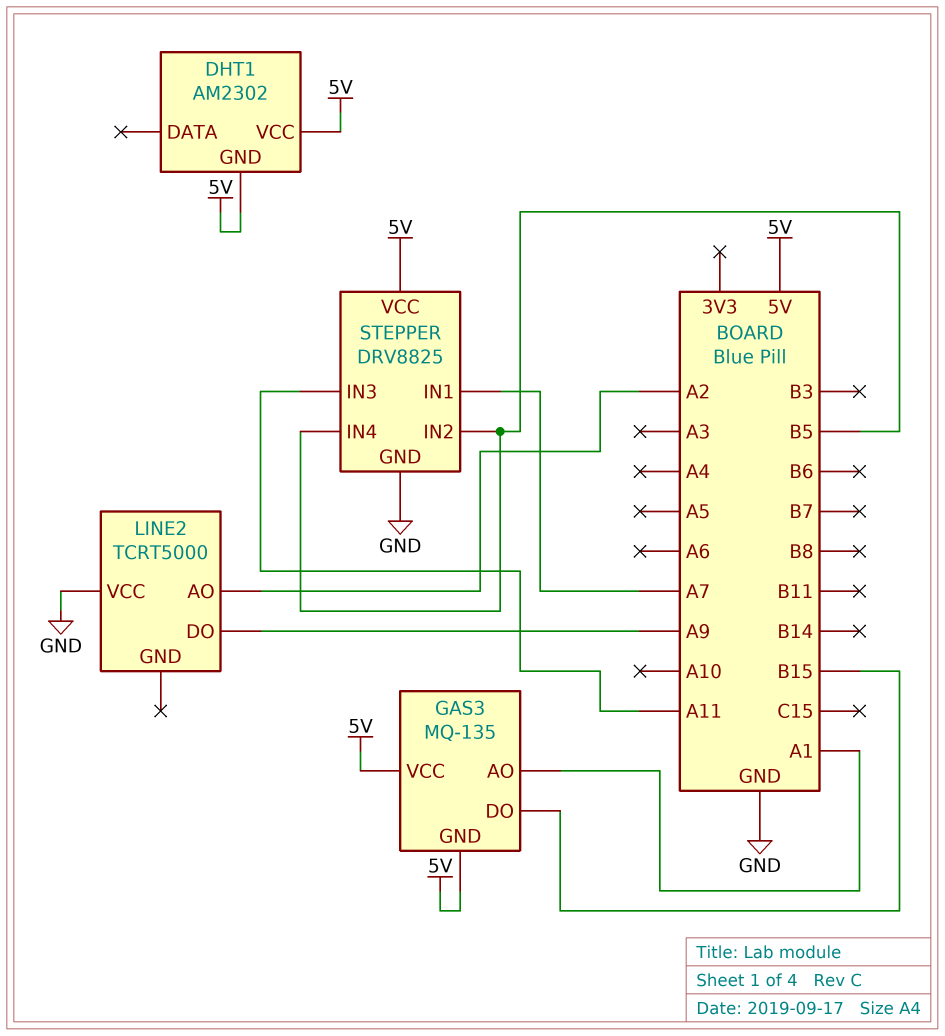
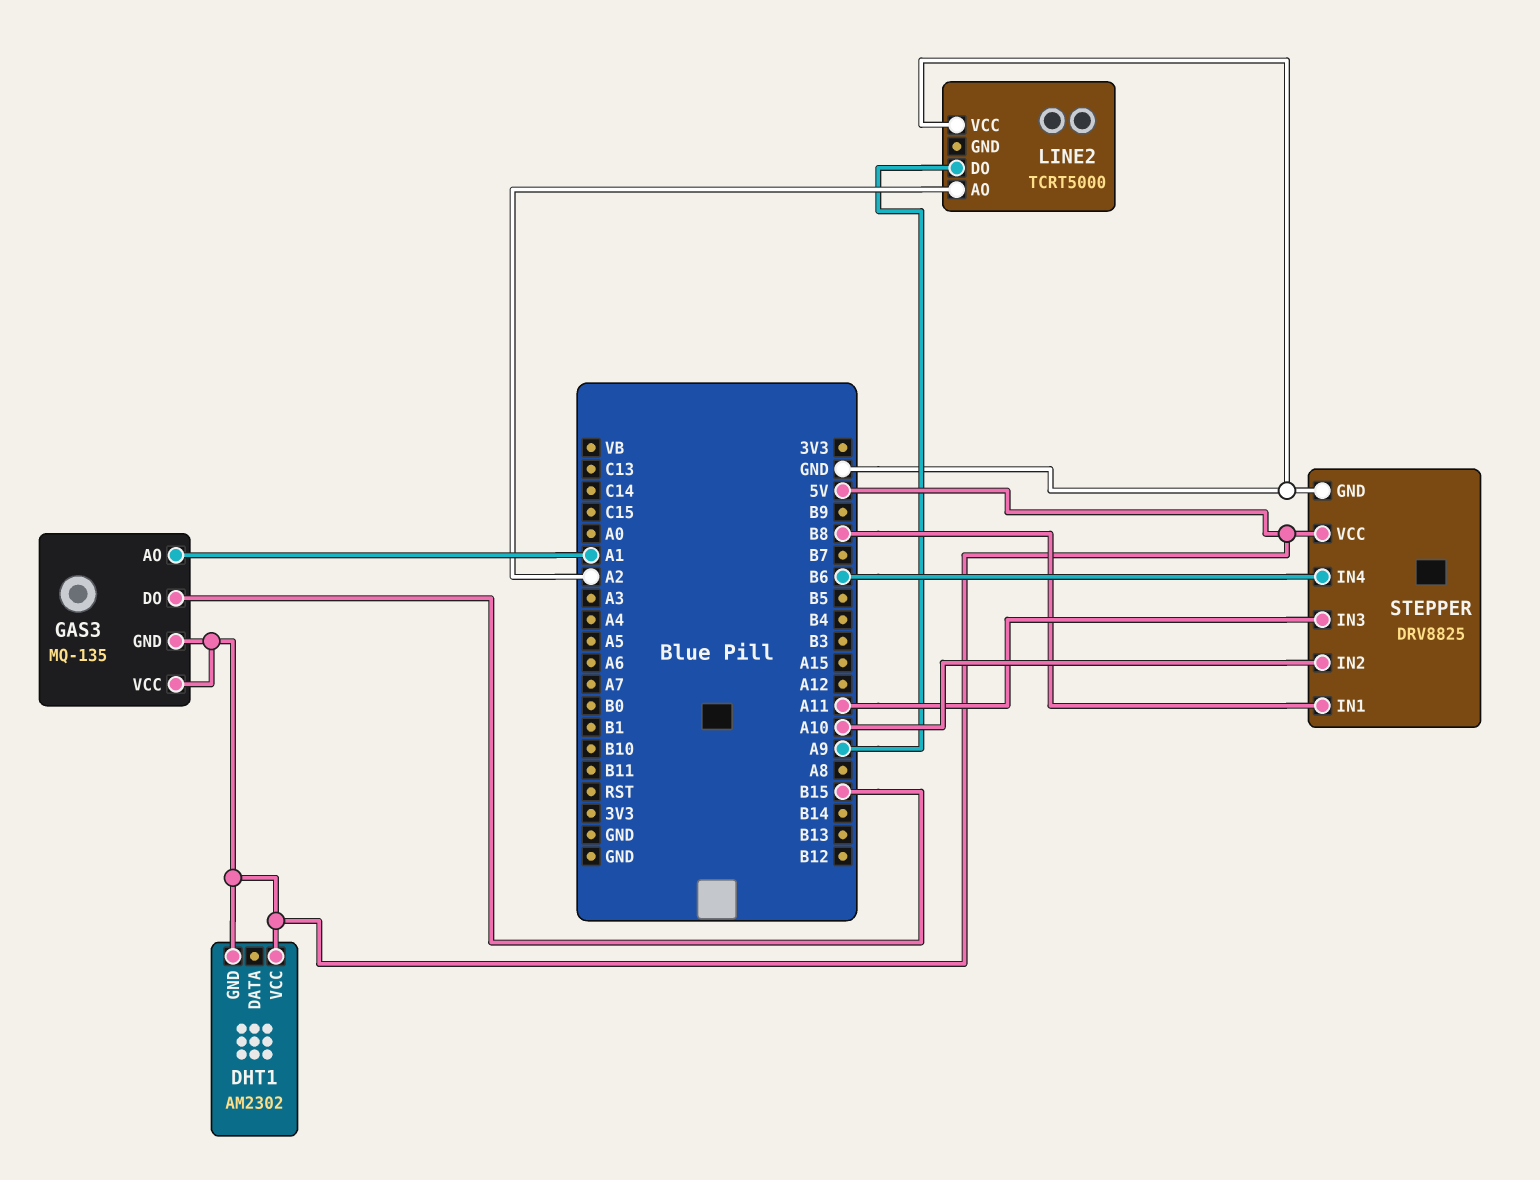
STEPPER pin IN1: A7 -> B8
STEPPER pin IN2: B5 -> A10
STEPPER pin IN4: B5 -> B6

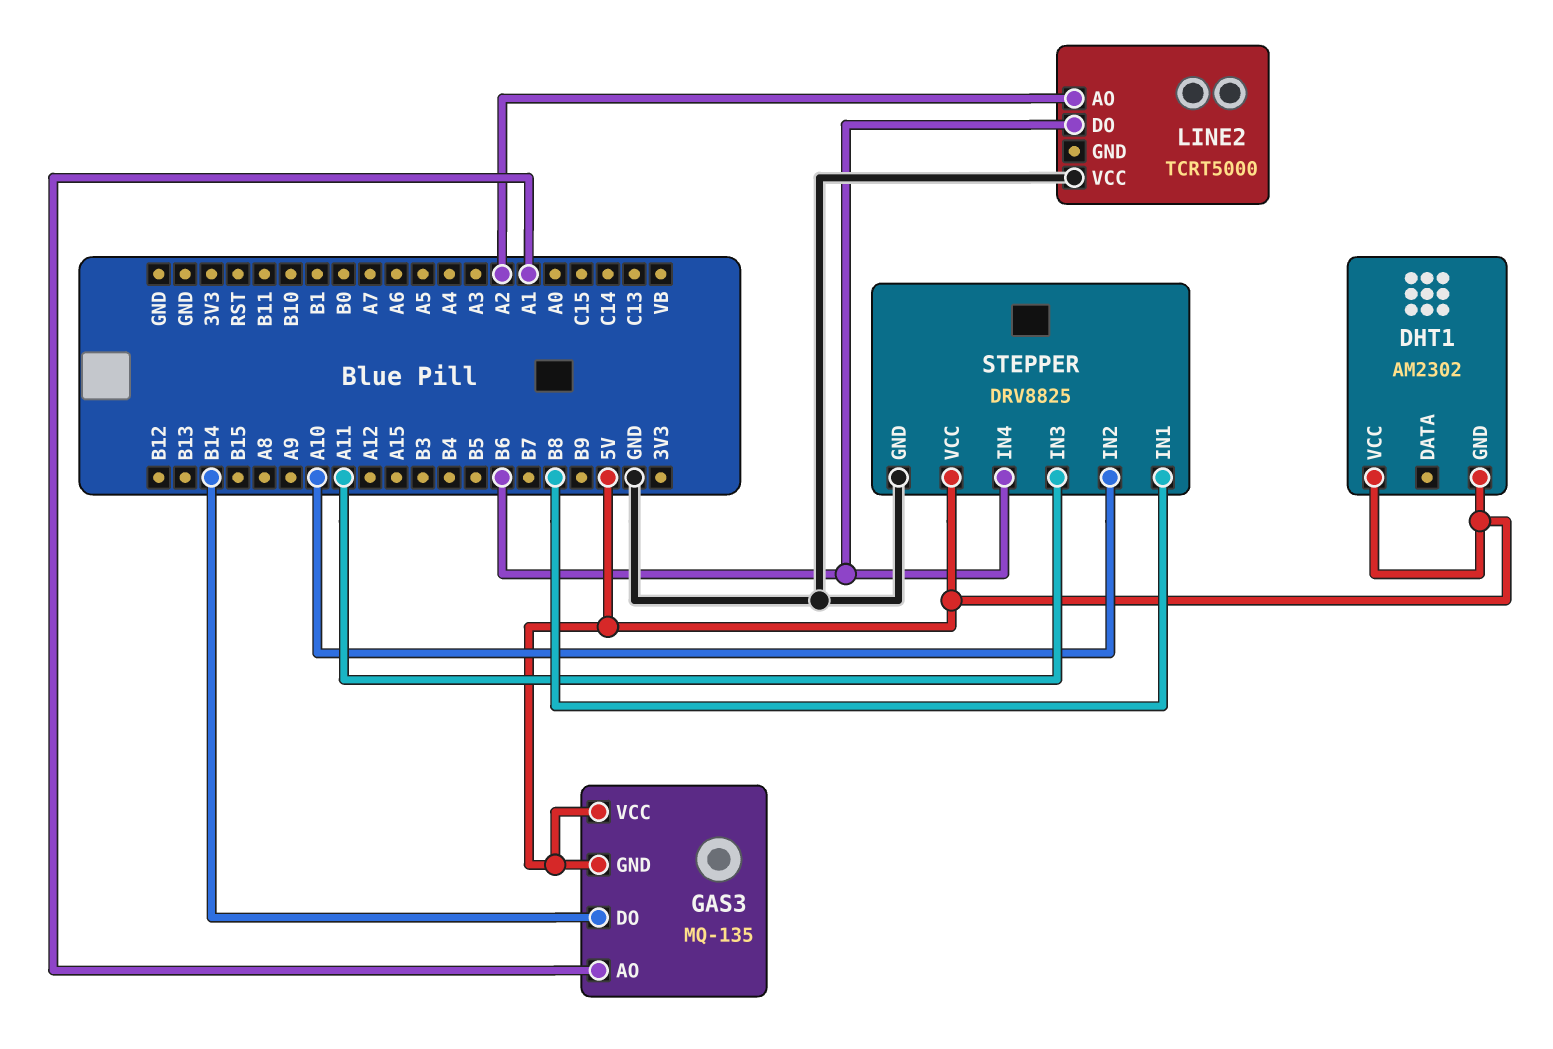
GAS3 pin DO: B15 -> B14
LINE2 pin DO: A9 -> B6

